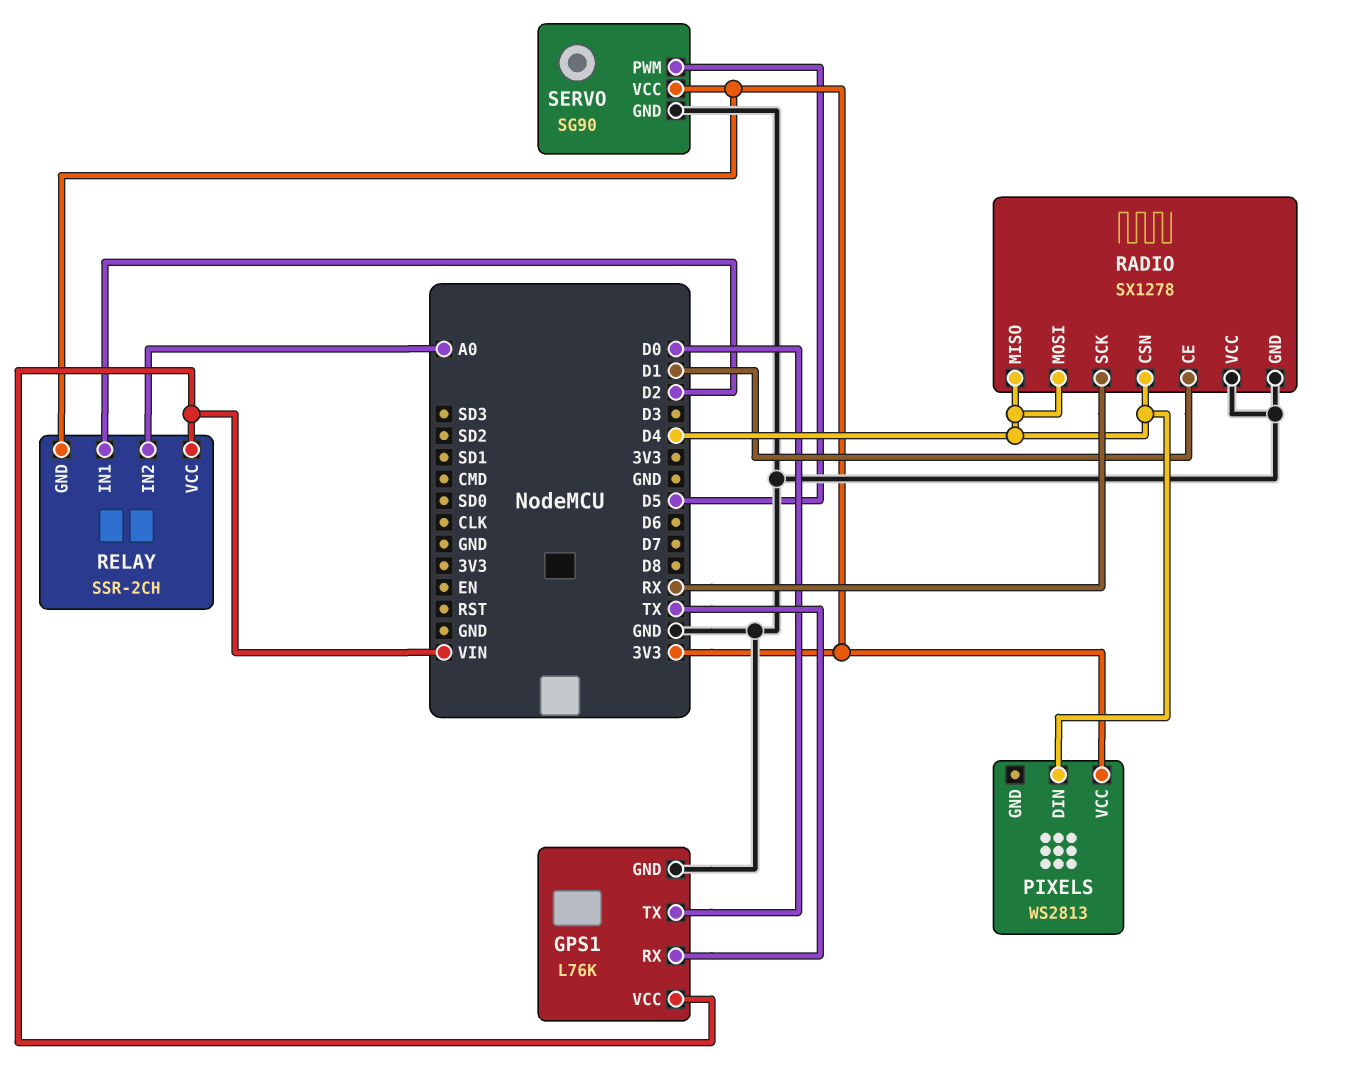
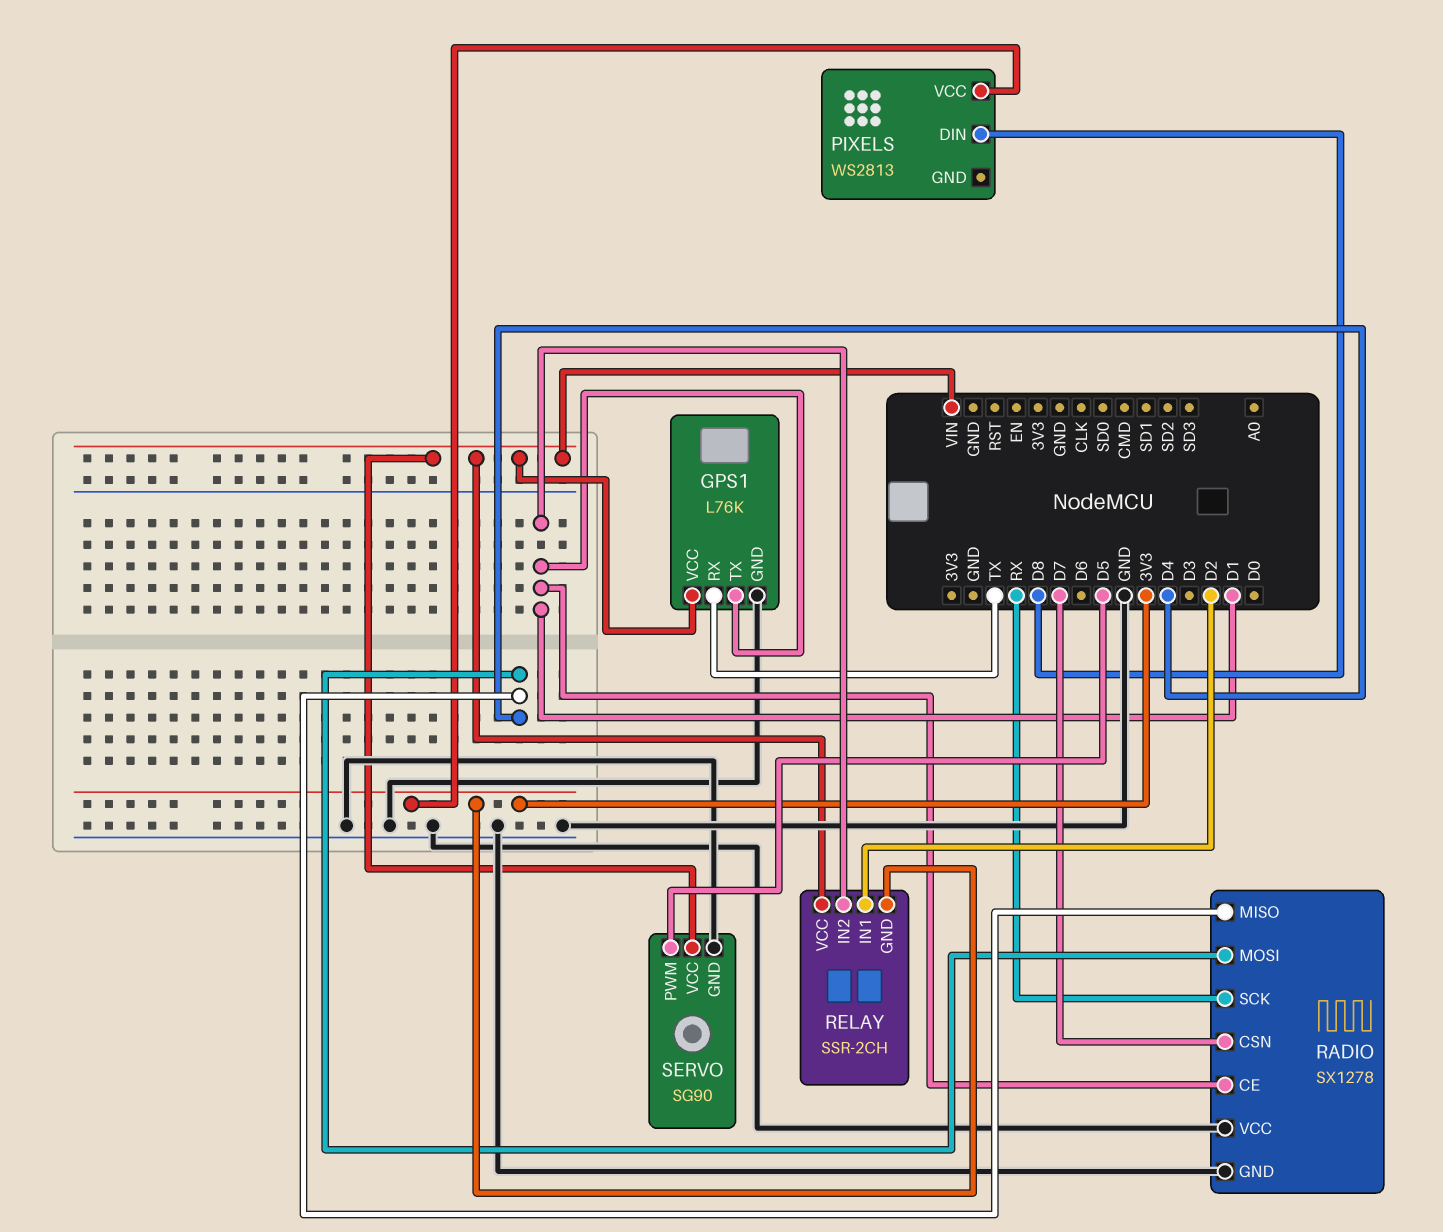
GPS1 pin TX: D0 -> D1
PIXELS pin DIN: D4 -> D8
RADIO pin CSN: D4 -> D7
RELAY pin IN2: A0 -> D1
SERVO pin VCC: 3V3 -> VIN

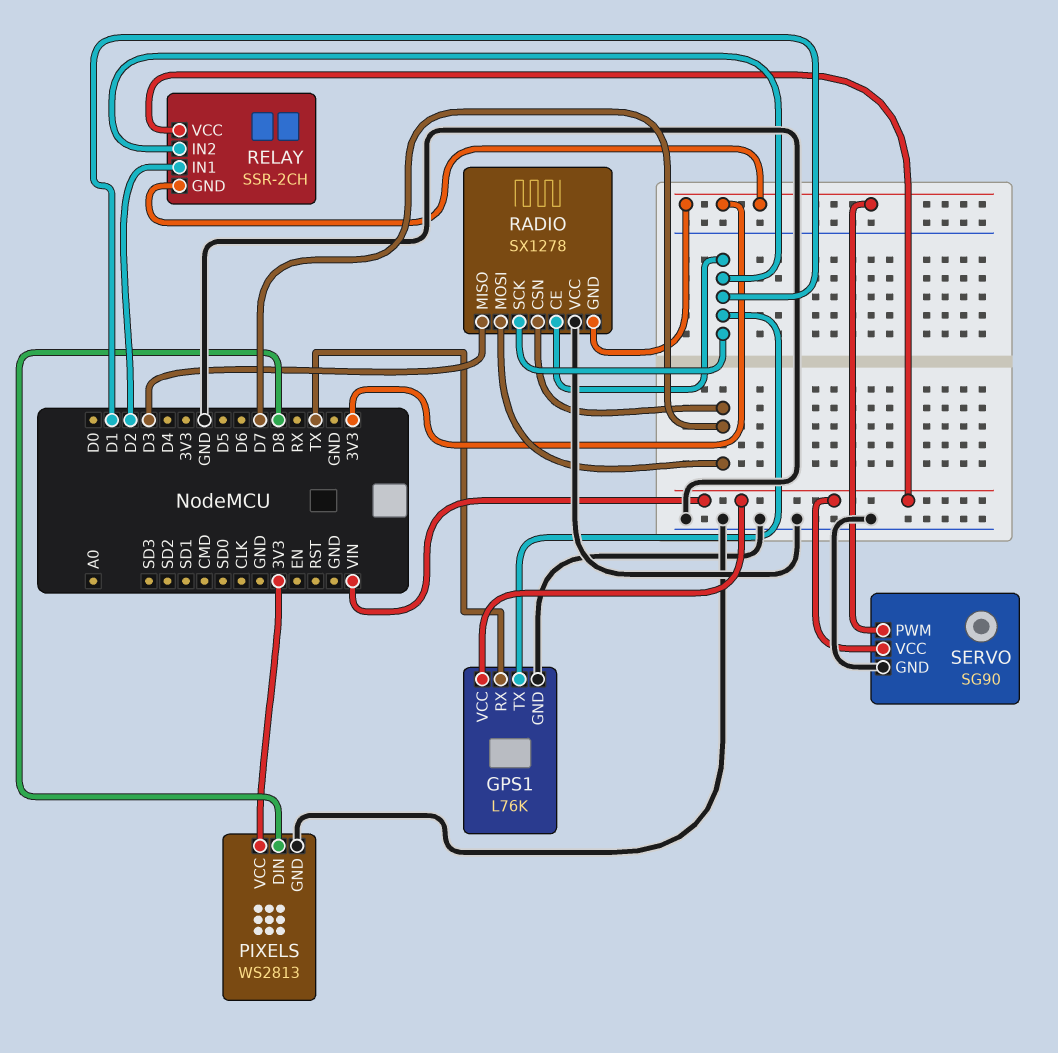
PIXELS pin GND: none -> GND
RADIO pin GND: GND -> 3V3
RADIO pin MISO: D4 -> D3
RADIO pin MOSI: D4 -> D7
RADIO pin SCK: RX -> D1
SERVO pin PWM: D5 -> 3V3

